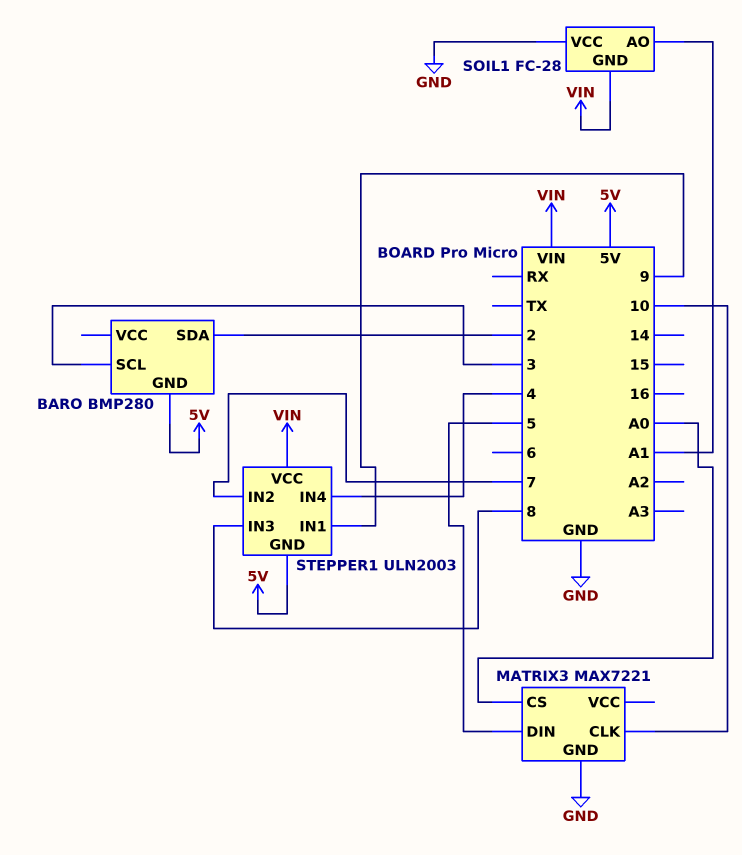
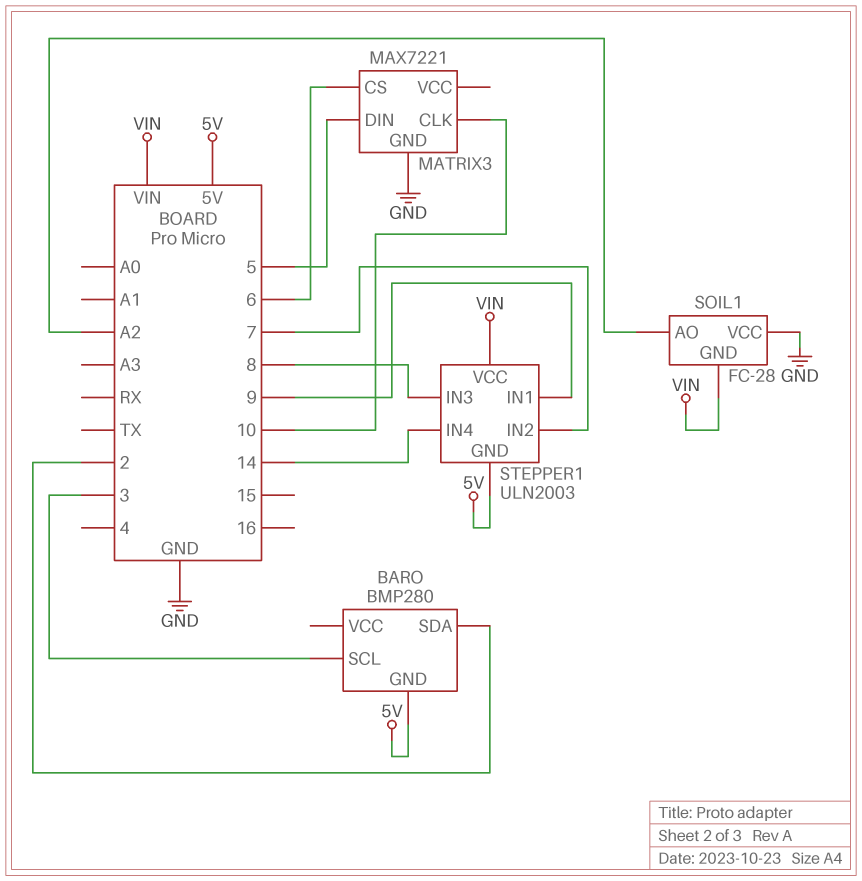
MATRIX3 pin CS: A0 -> 6
SOIL1 pin AO: A1 -> A2
STEPPER1 pin IN4: 4 -> 14

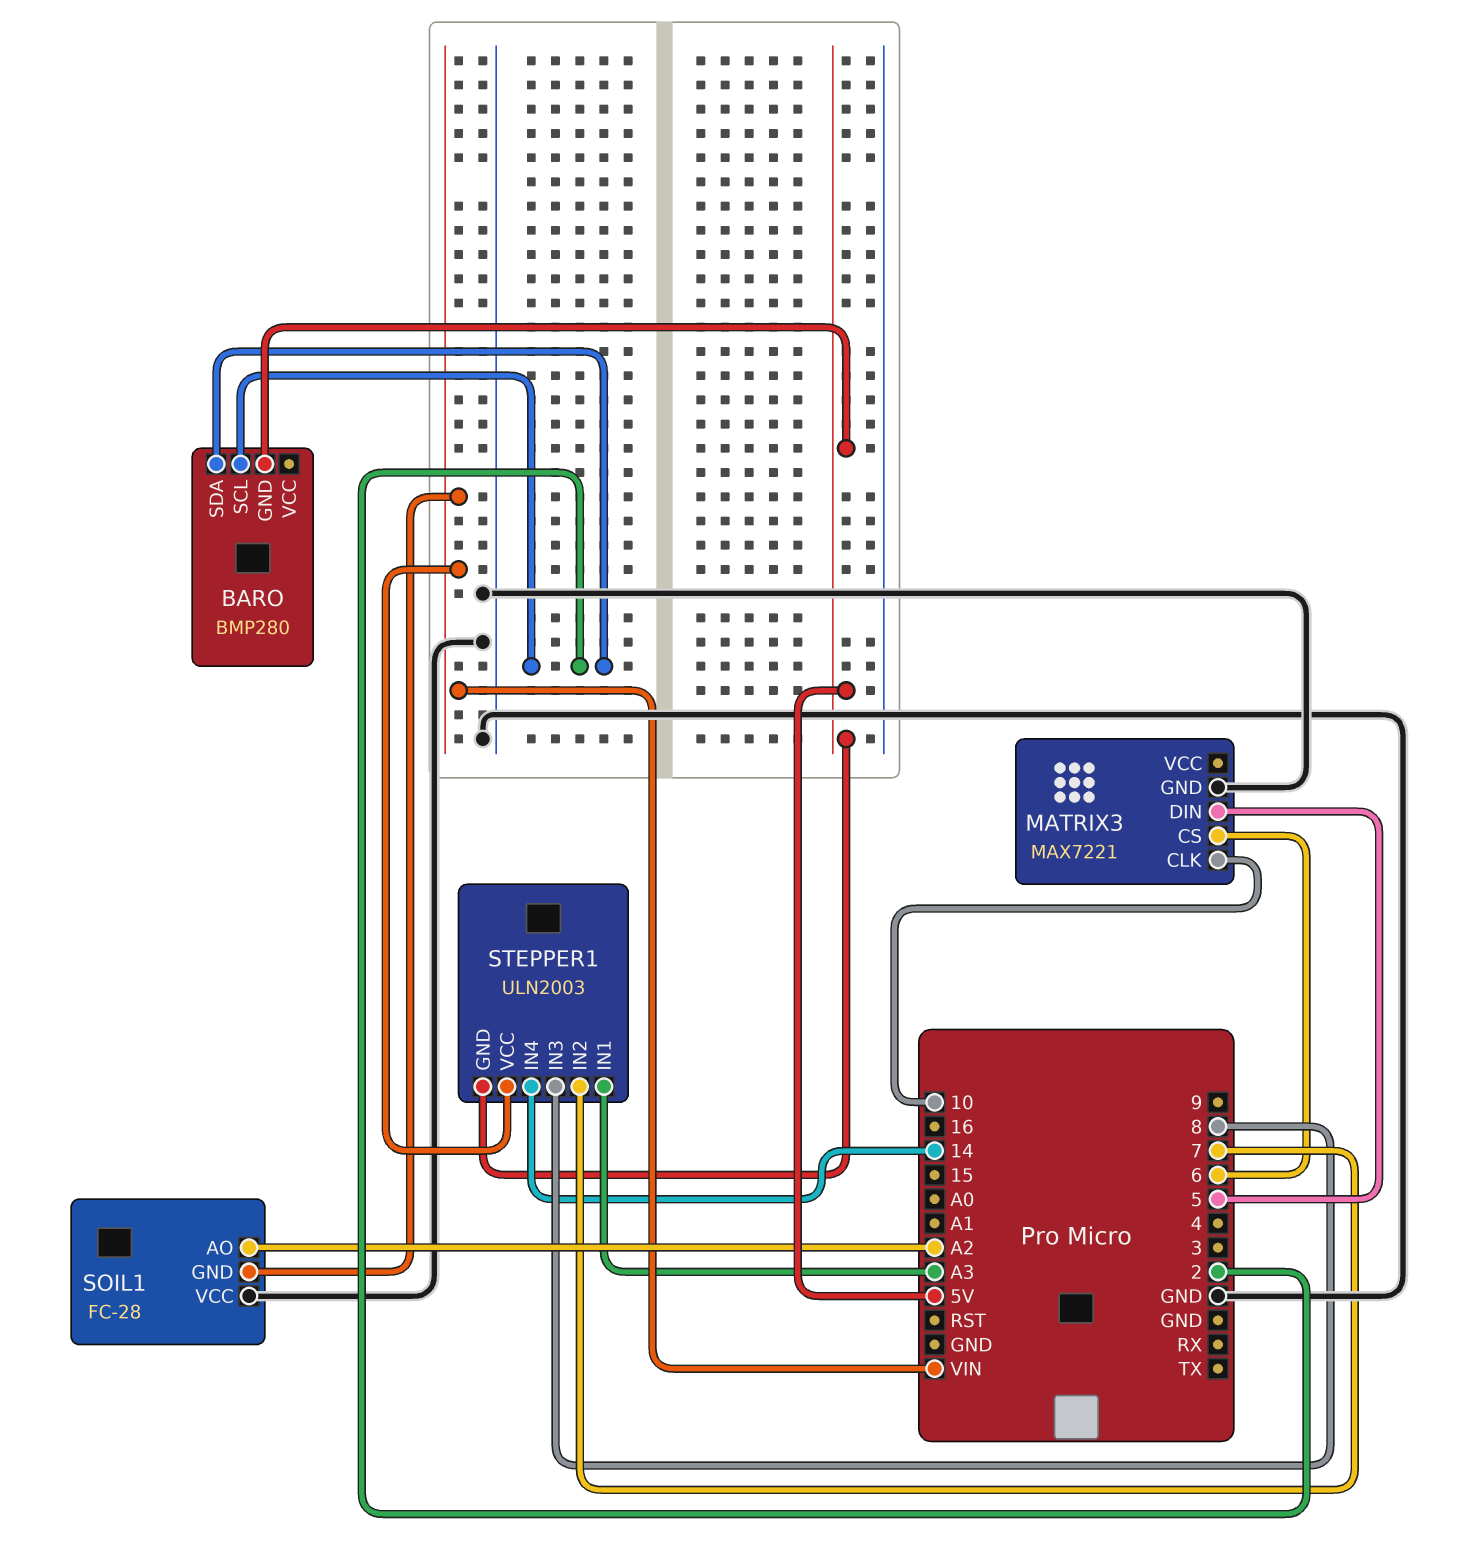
BARO pin SCL: 3 -> 2
STEPPER1 pin IN1: 9 -> A3

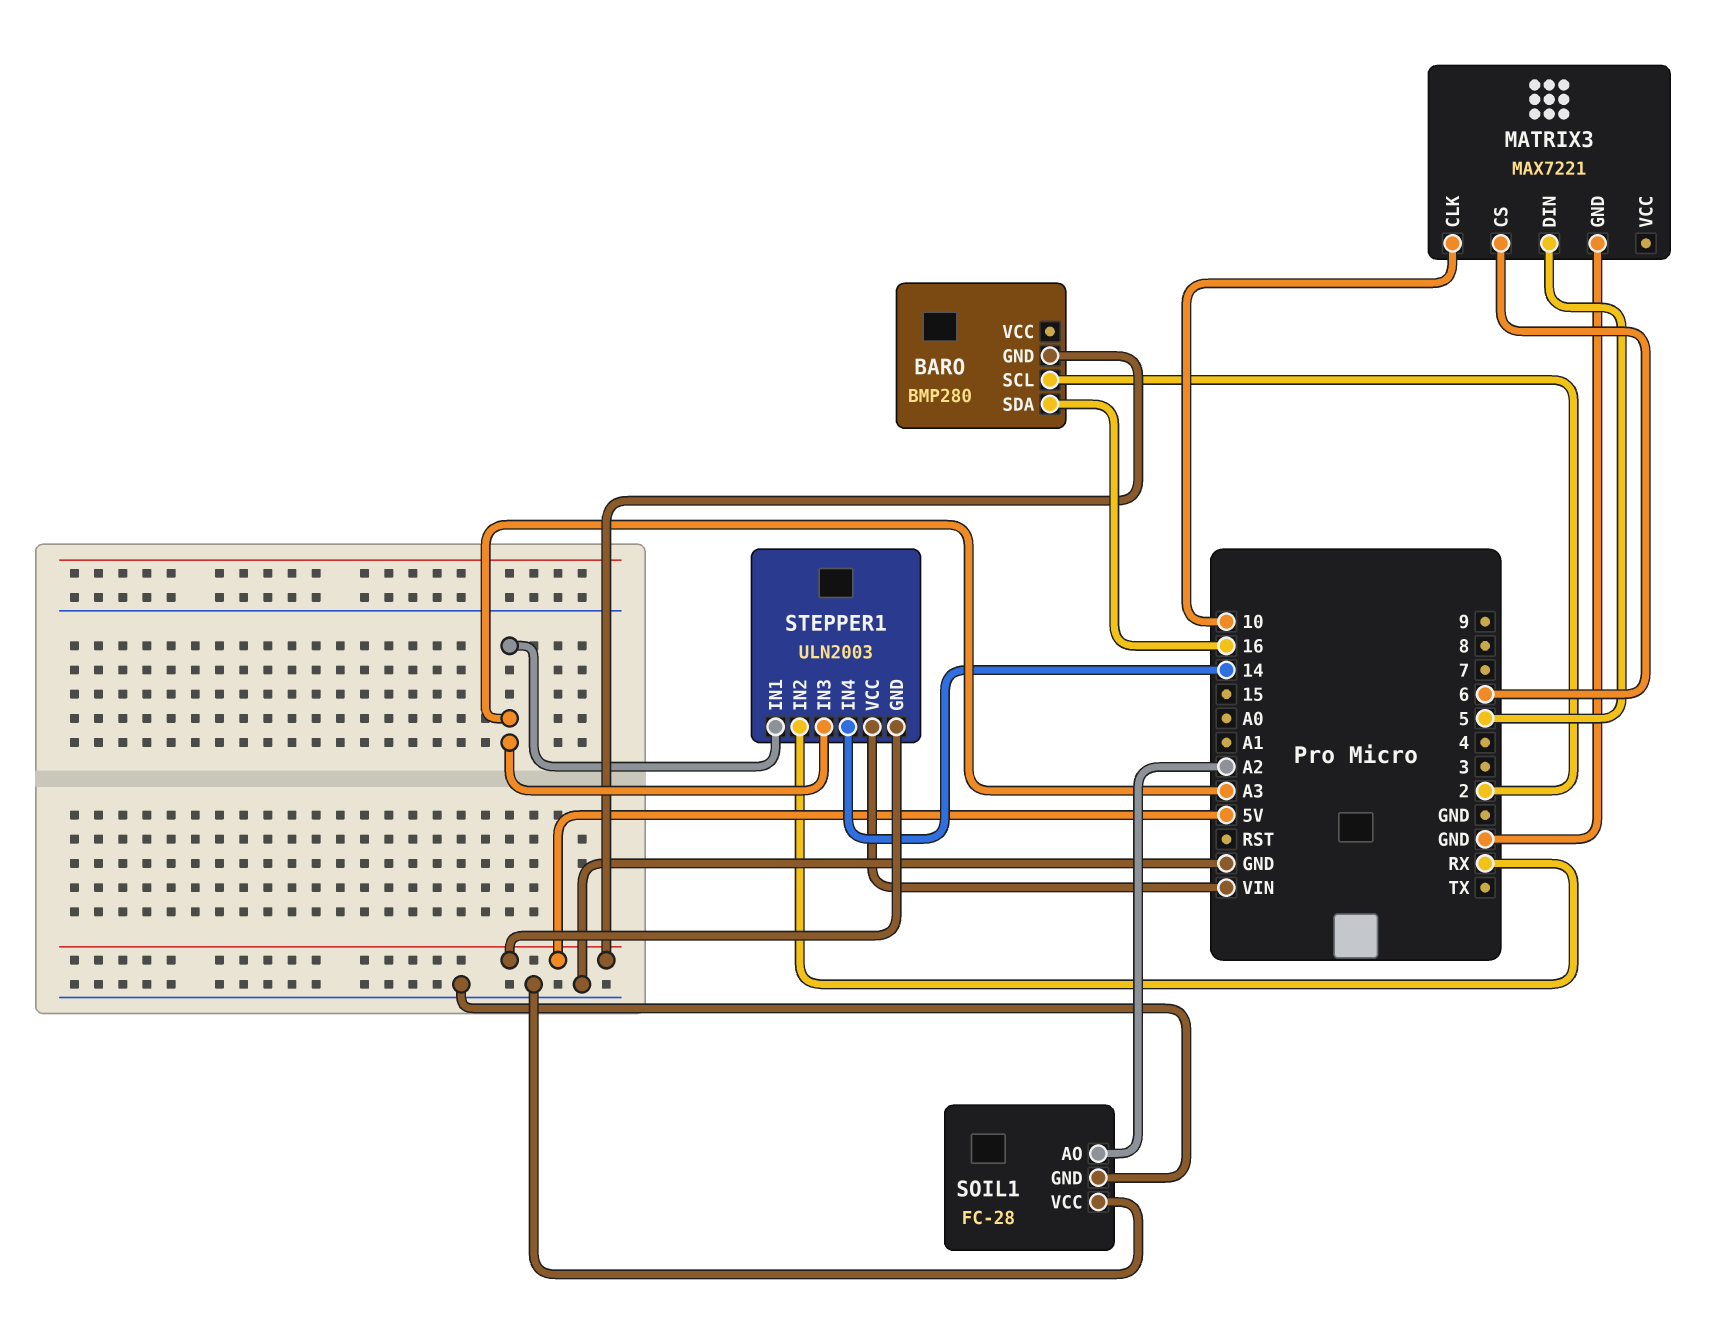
BARO pin SDA: 2 -> 16
SOIL1 pin GND: VIN -> GND
STEPPER1 pin IN2: 7 -> RX
STEPPER1 pin IN3: 8 -> A3

